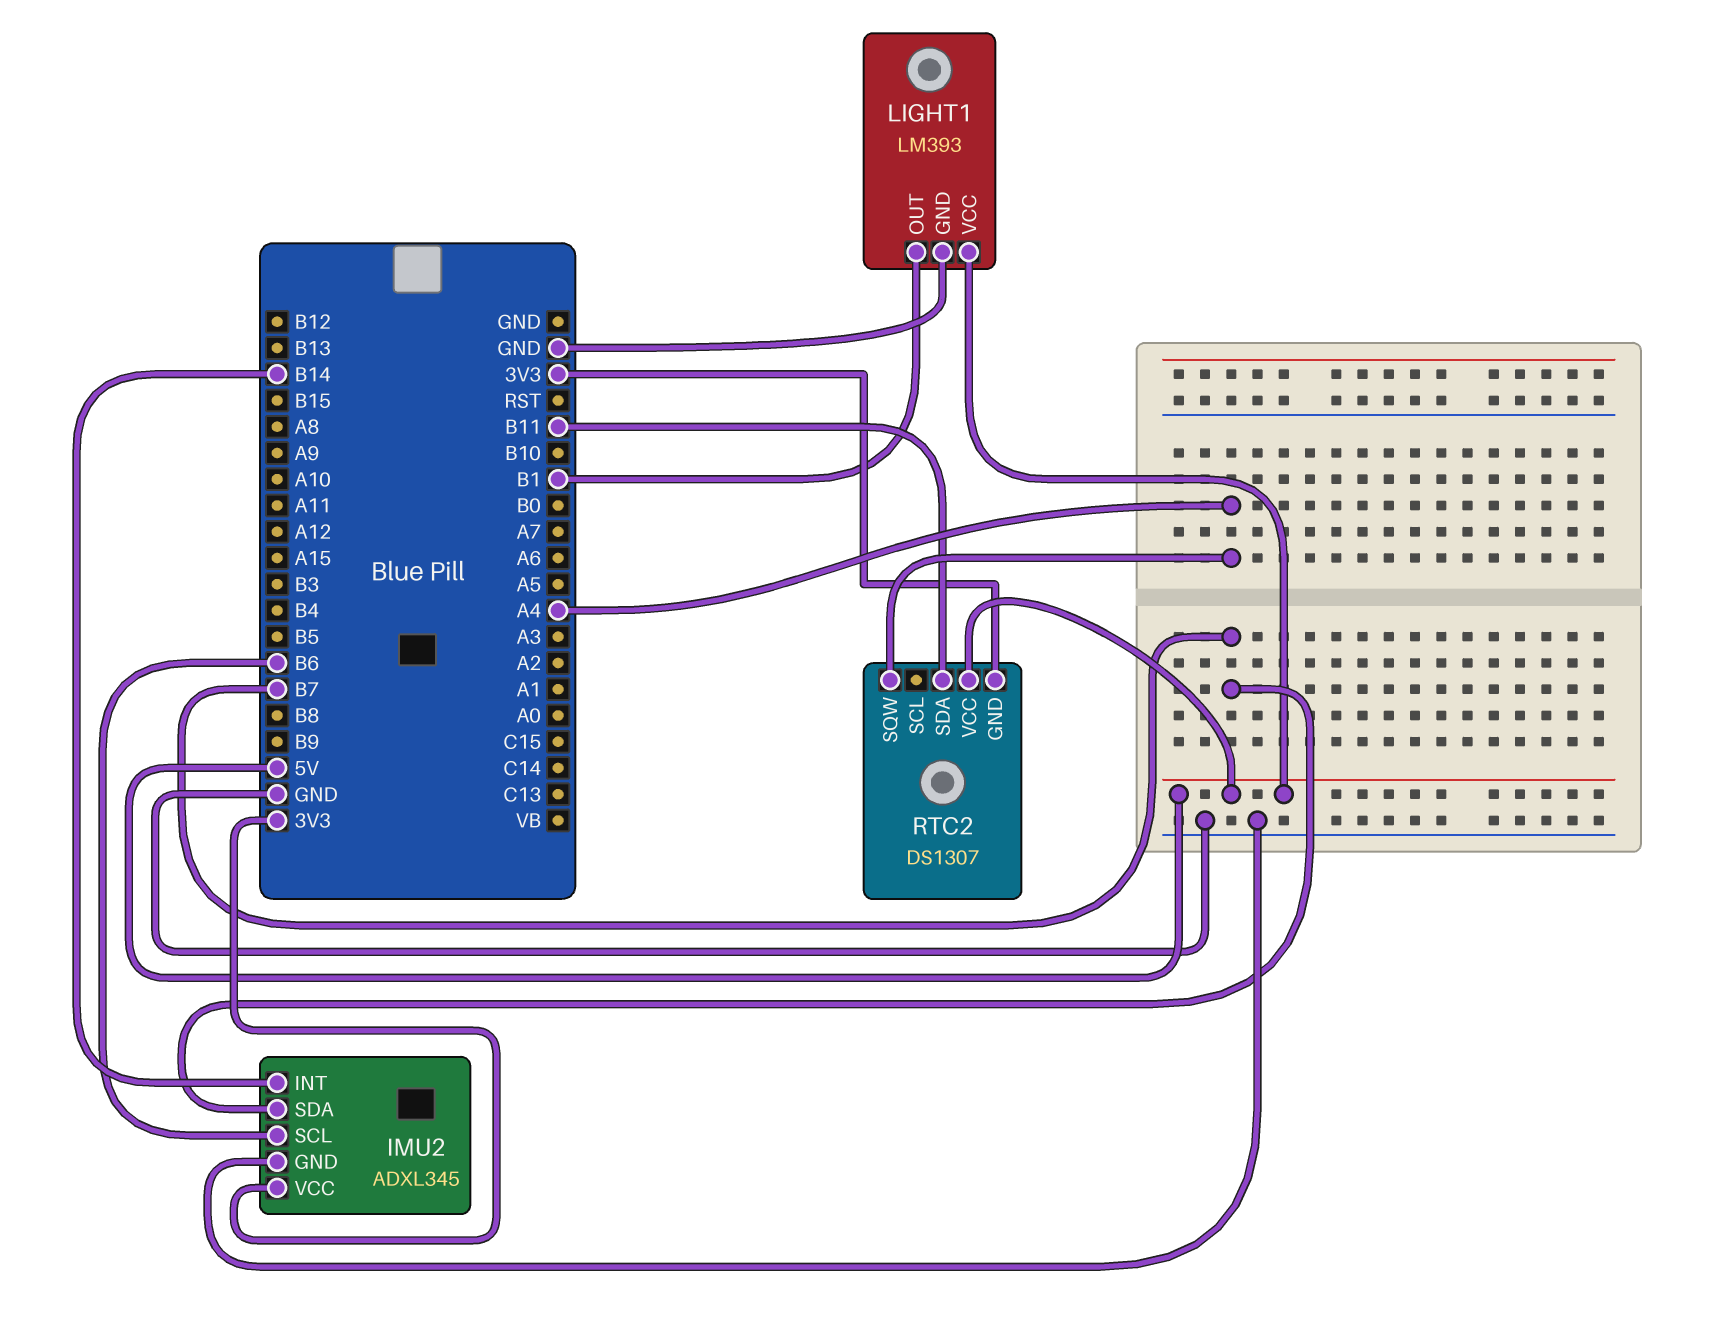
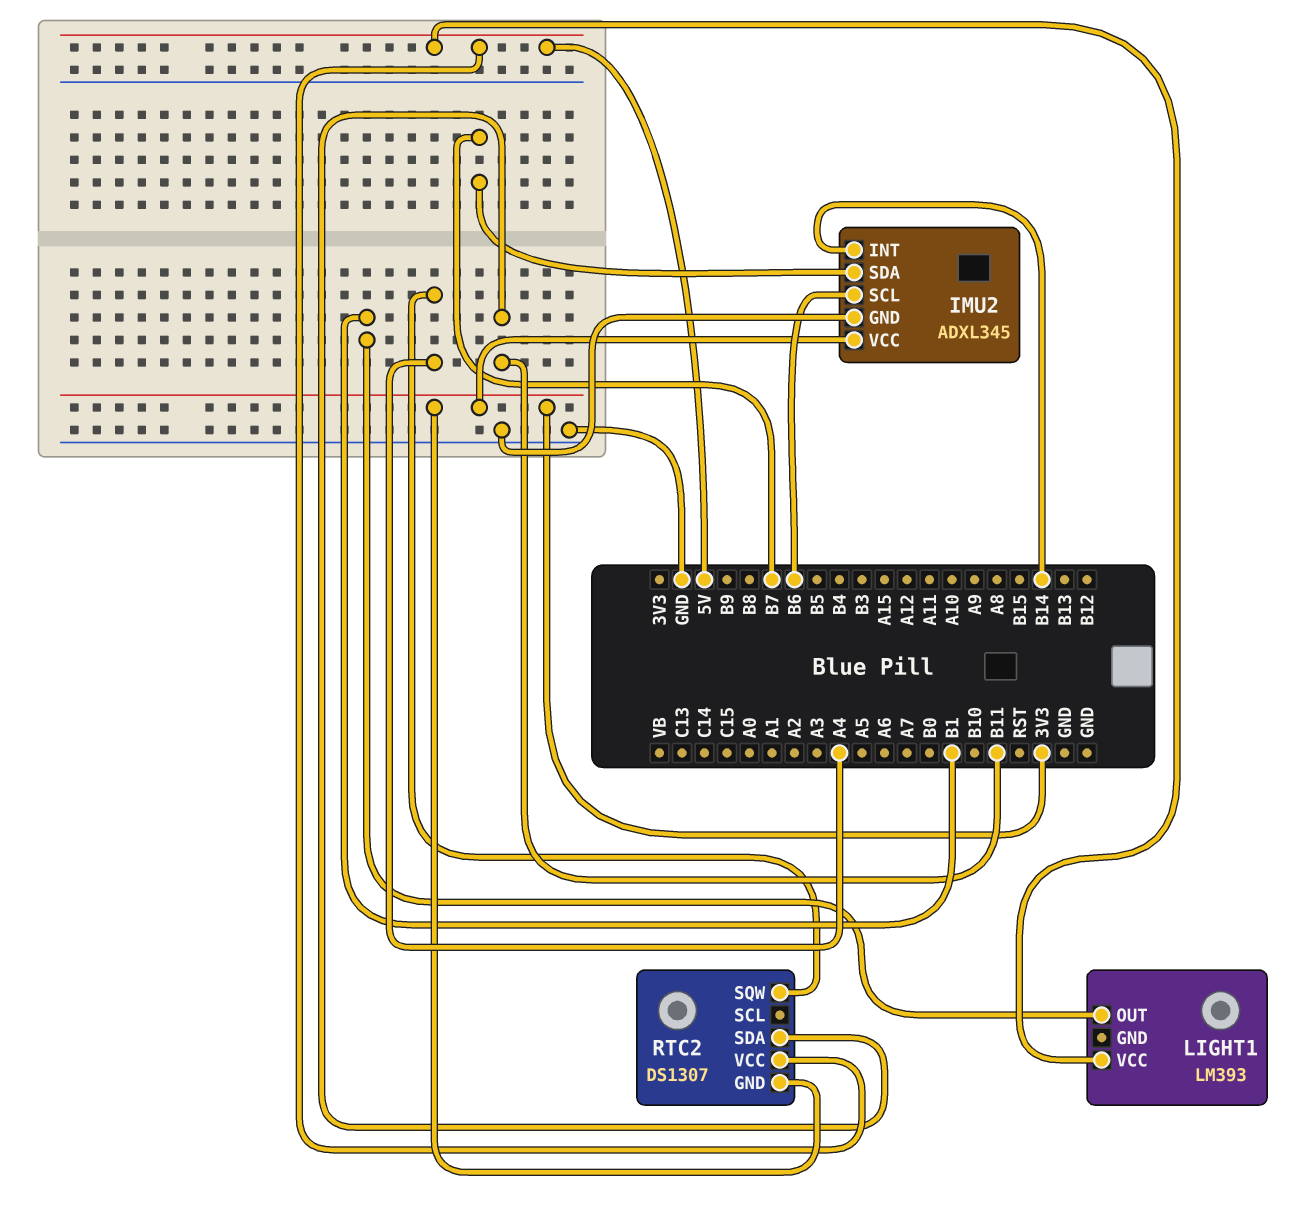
LIGHT1 pin GND: GND -> none

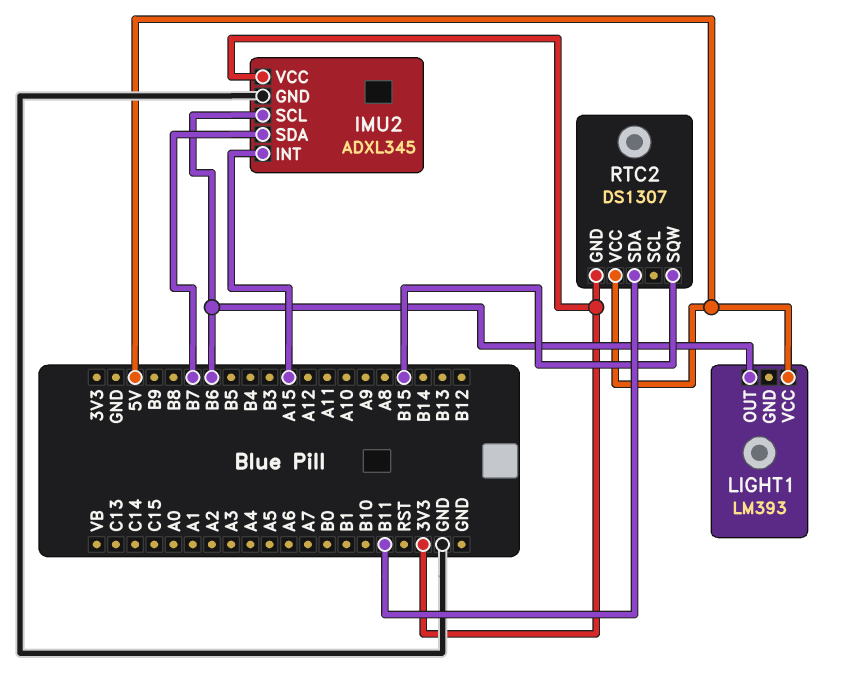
IMU2 pin INT: B14 -> A15
LIGHT1 pin OUT: B1 -> B6
RTC2 pin SQW: A4 -> B15

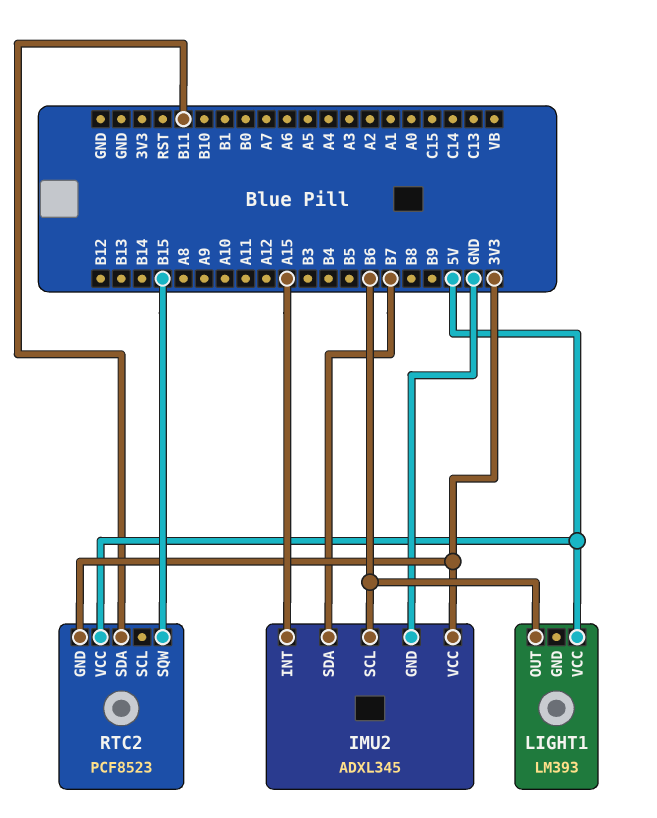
RTC2: DS1307 -> PCF8523

